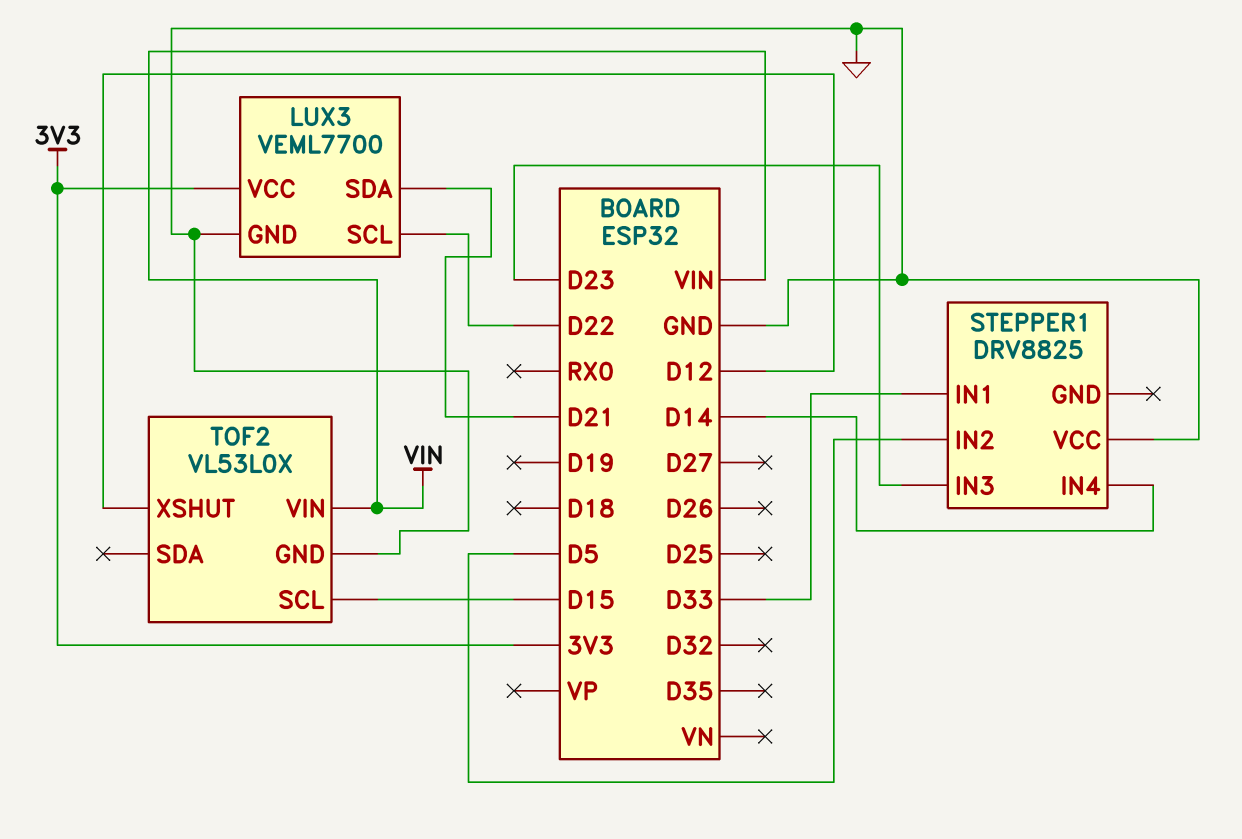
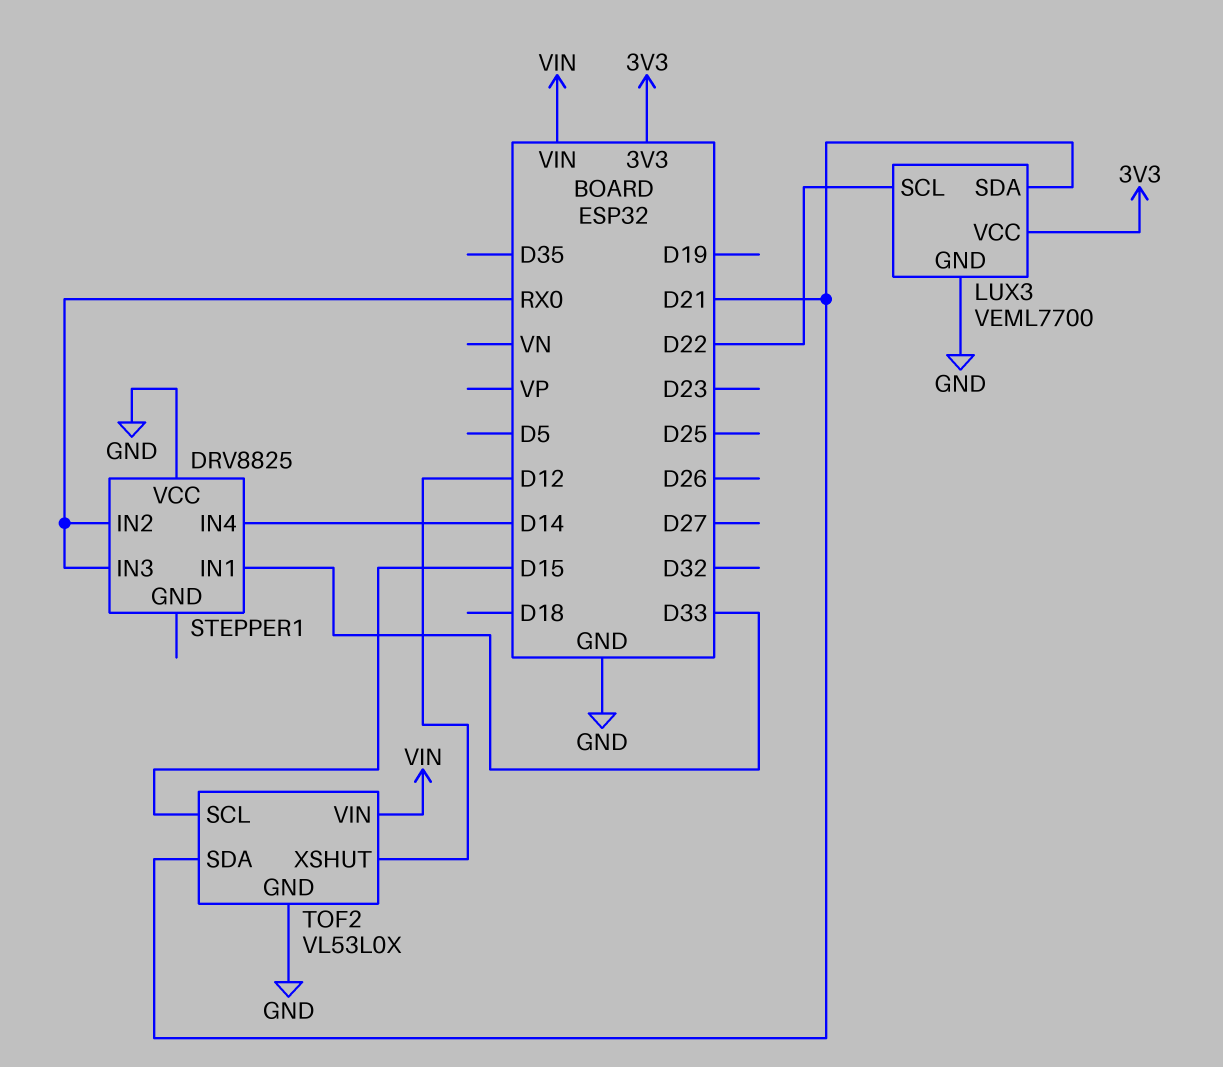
STEPPER1 pin IN2: D5 -> RX0
STEPPER1 pin IN3: D23 -> RX0
TOF2 pin SDA: none -> D21

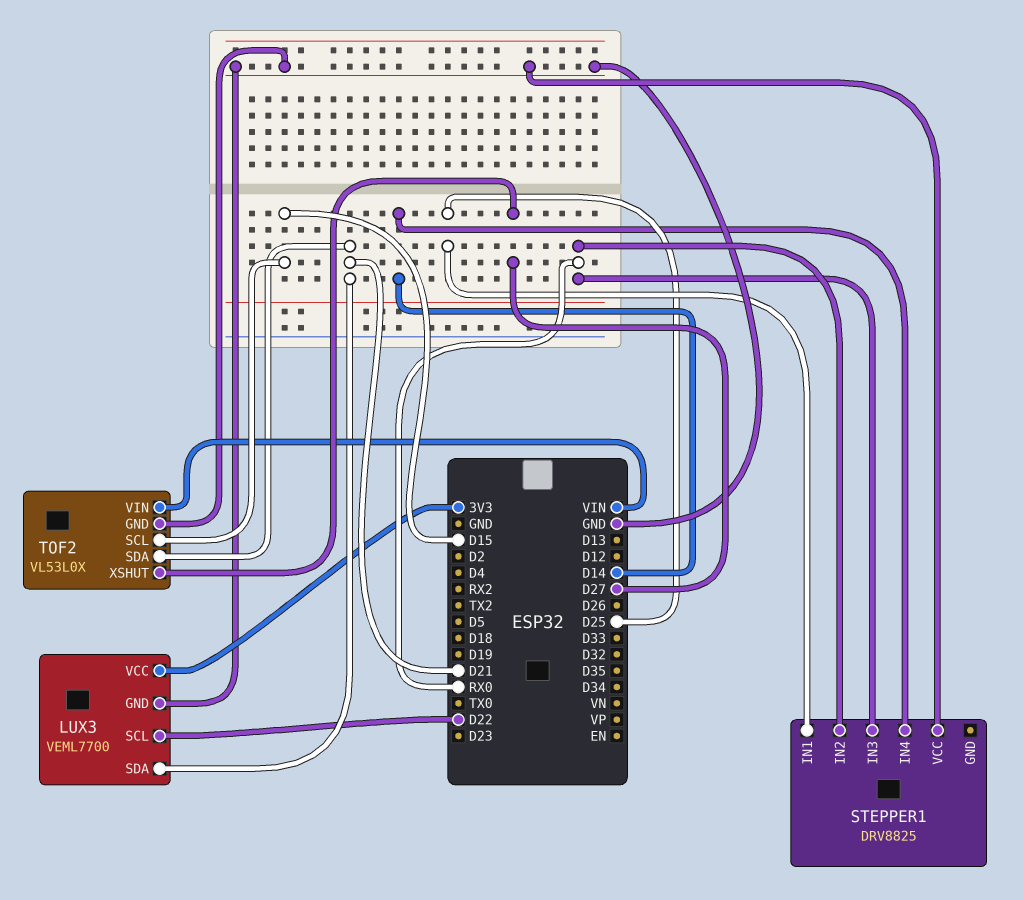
STEPPER1 pin IN1: D33 -> D25
TOF2 pin XSHUT: D12 -> D27

